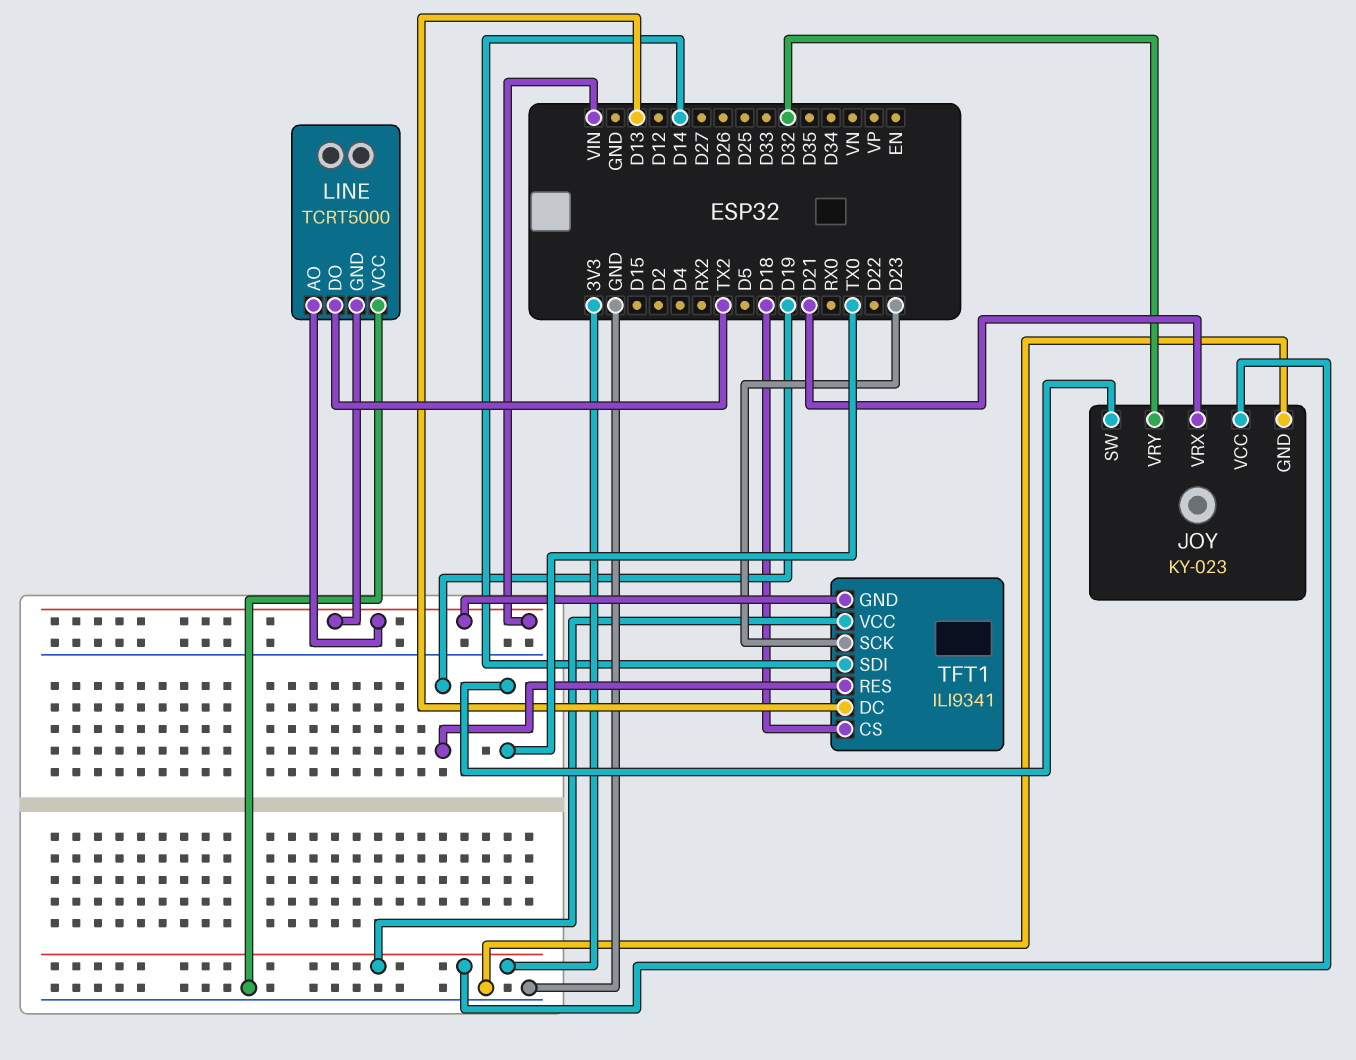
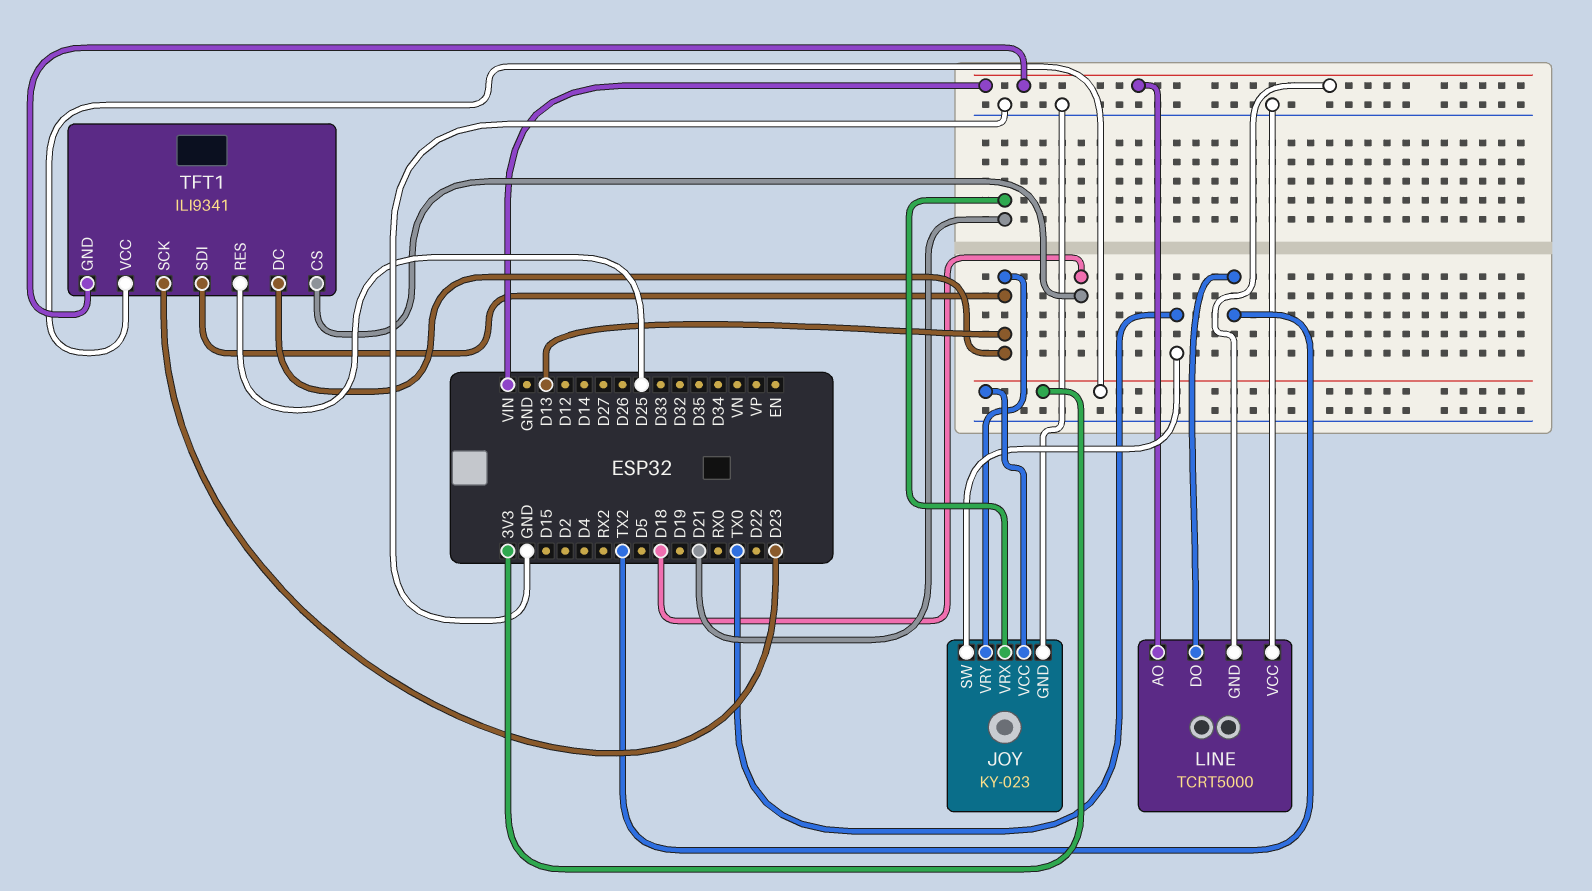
JOY pin VRY: D32 -> D13
TFT1 pin RES: D19 -> D25
TFT1 pin SDI: D14 -> D13

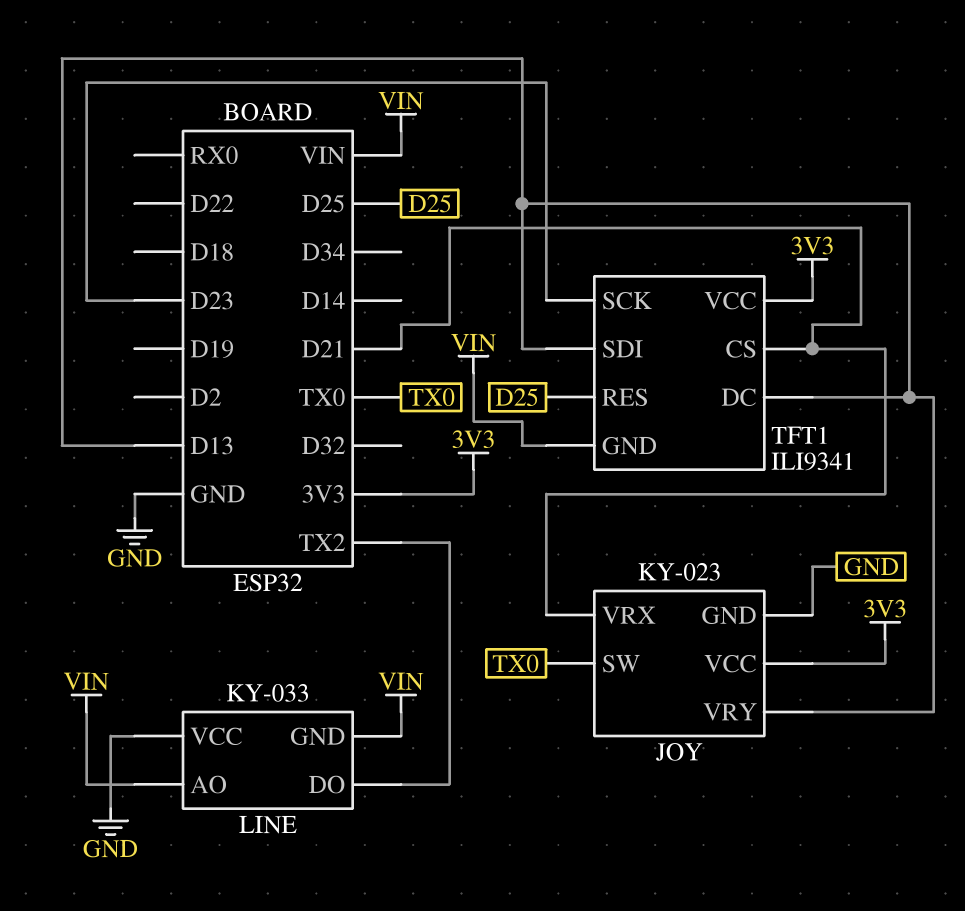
LINE: TCRT5000 -> KY-033
TFT1 pin CS: D18 -> D21

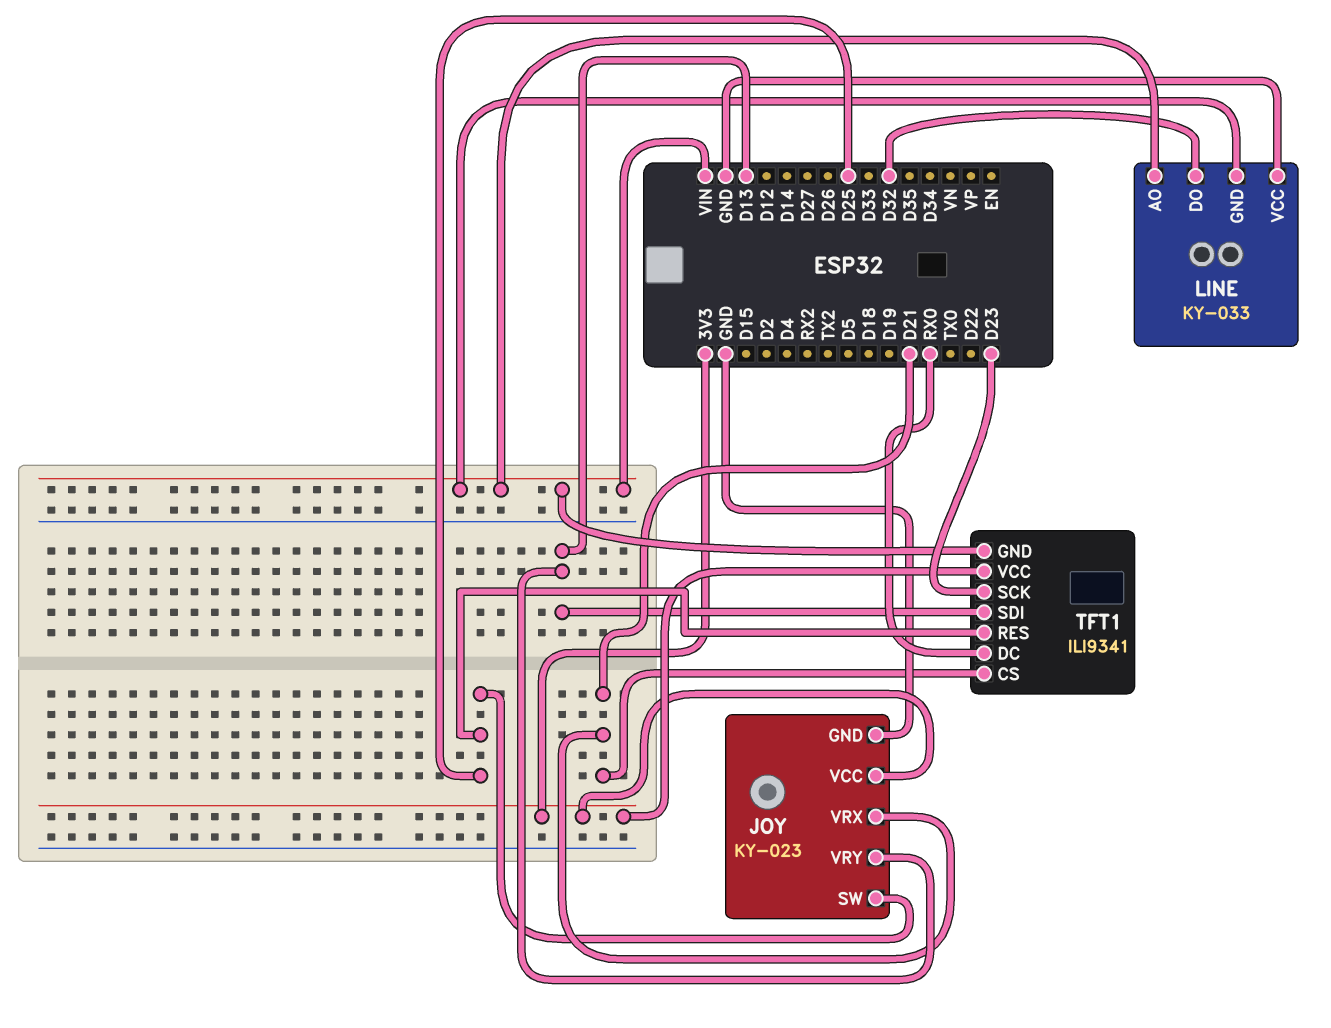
JOY pin SW: TX0 -> D25
LINE pin DO: TX2 -> D32
TFT1 pin DC: D13 -> RX0

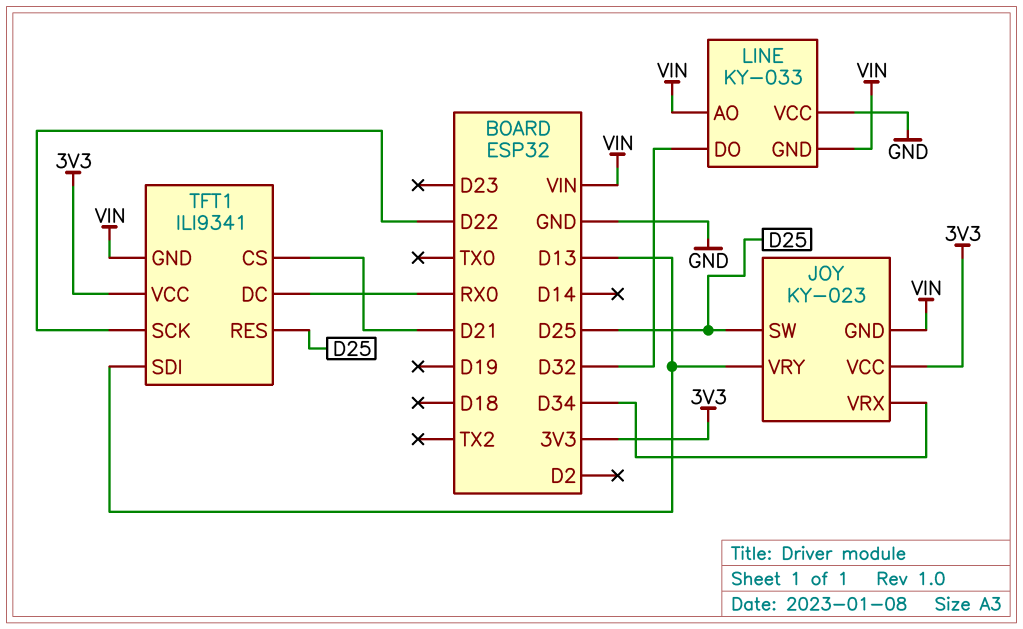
JOY pin GND: GND -> VIN
JOY pin VRX: D21 -> D34
TFT1 pin SCK: D23 -> D22

